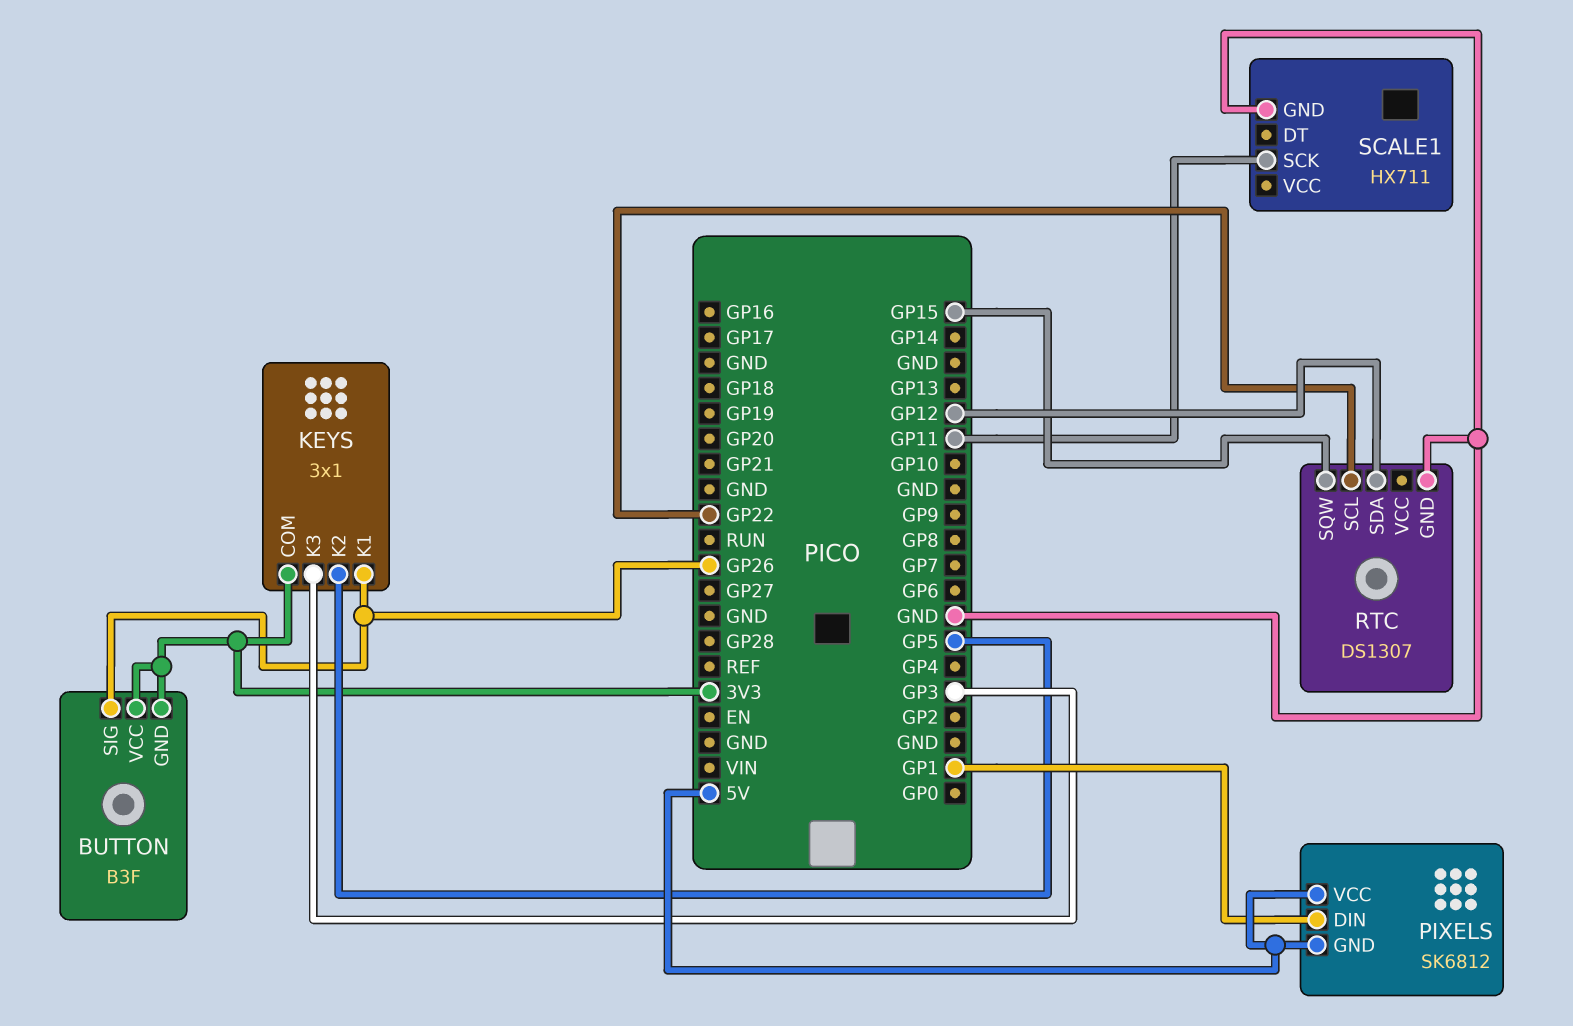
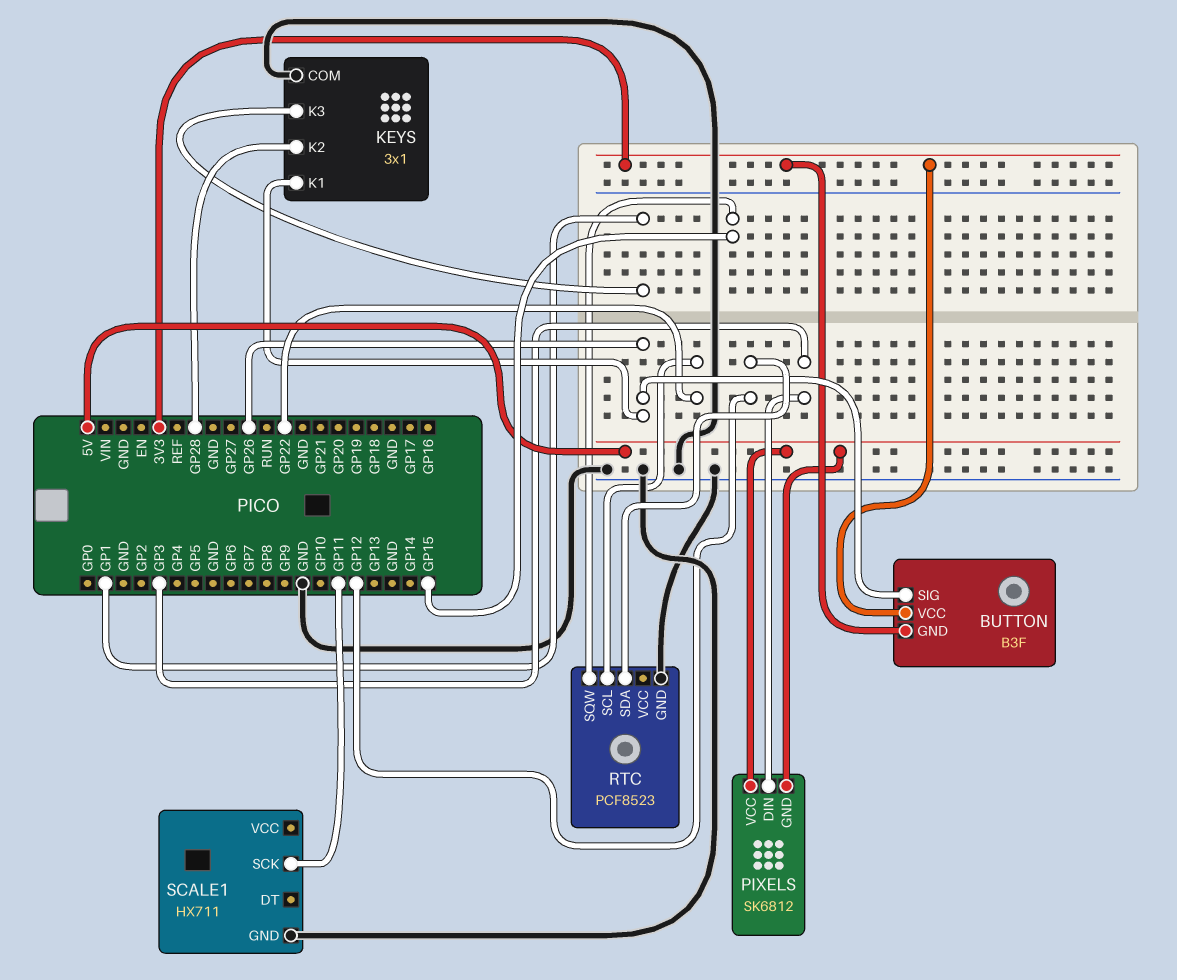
KEYS pin COM: 3V3 -> GND
KEYS pin K2: GP5 -> GP28
KEYS pin K3: GP3 -> GP1
PIXELS pin DIN: GP1 -> GP3
RTC: DS1307 -> PCF8523

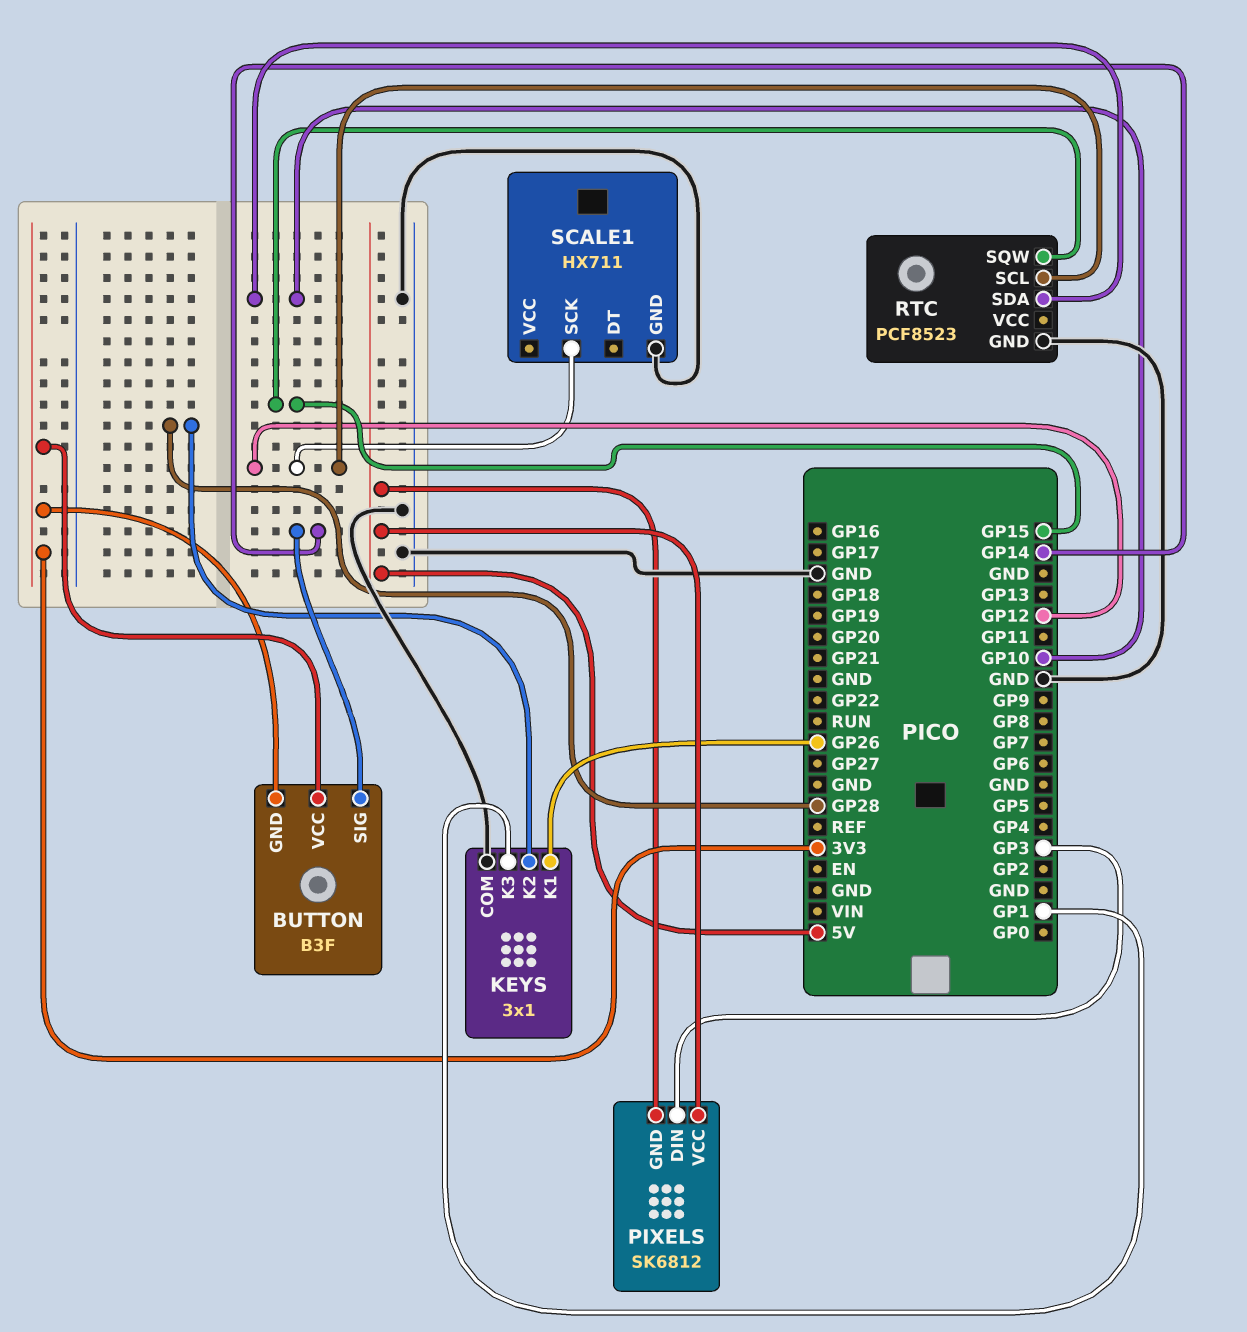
BUTTON pin SIG: GP26 -> GP14
RTC pin SCL: GP22 -> GP12
RTC pin SDA: GP12 -> GP10
SCALE1 pin SCK: GP11 -> GP12

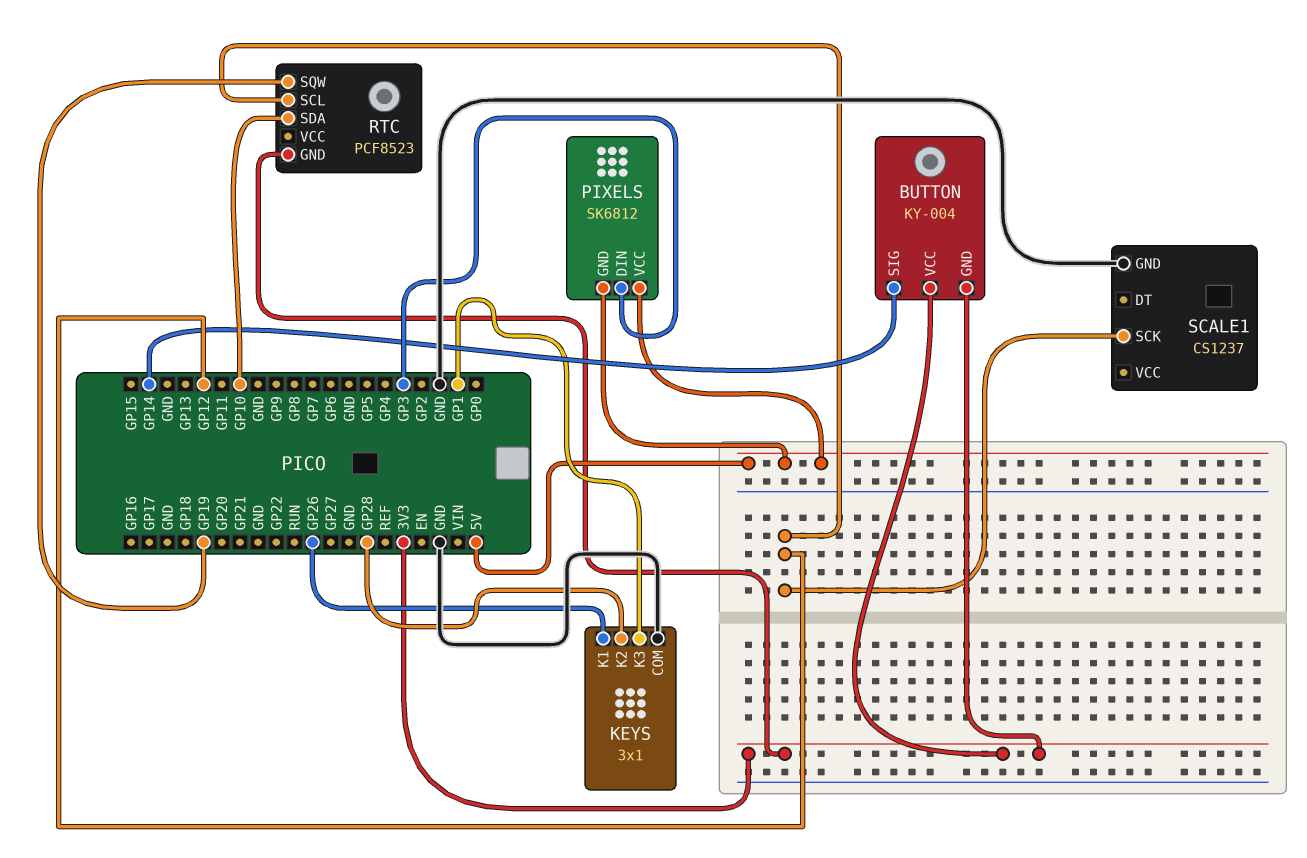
BUTTON: B3F -> KY-004
RTC pin GND: GND -> 3V3
RTC pin SQW: GP15 -> GP19
SCALE1: HX711 -> CS1237

